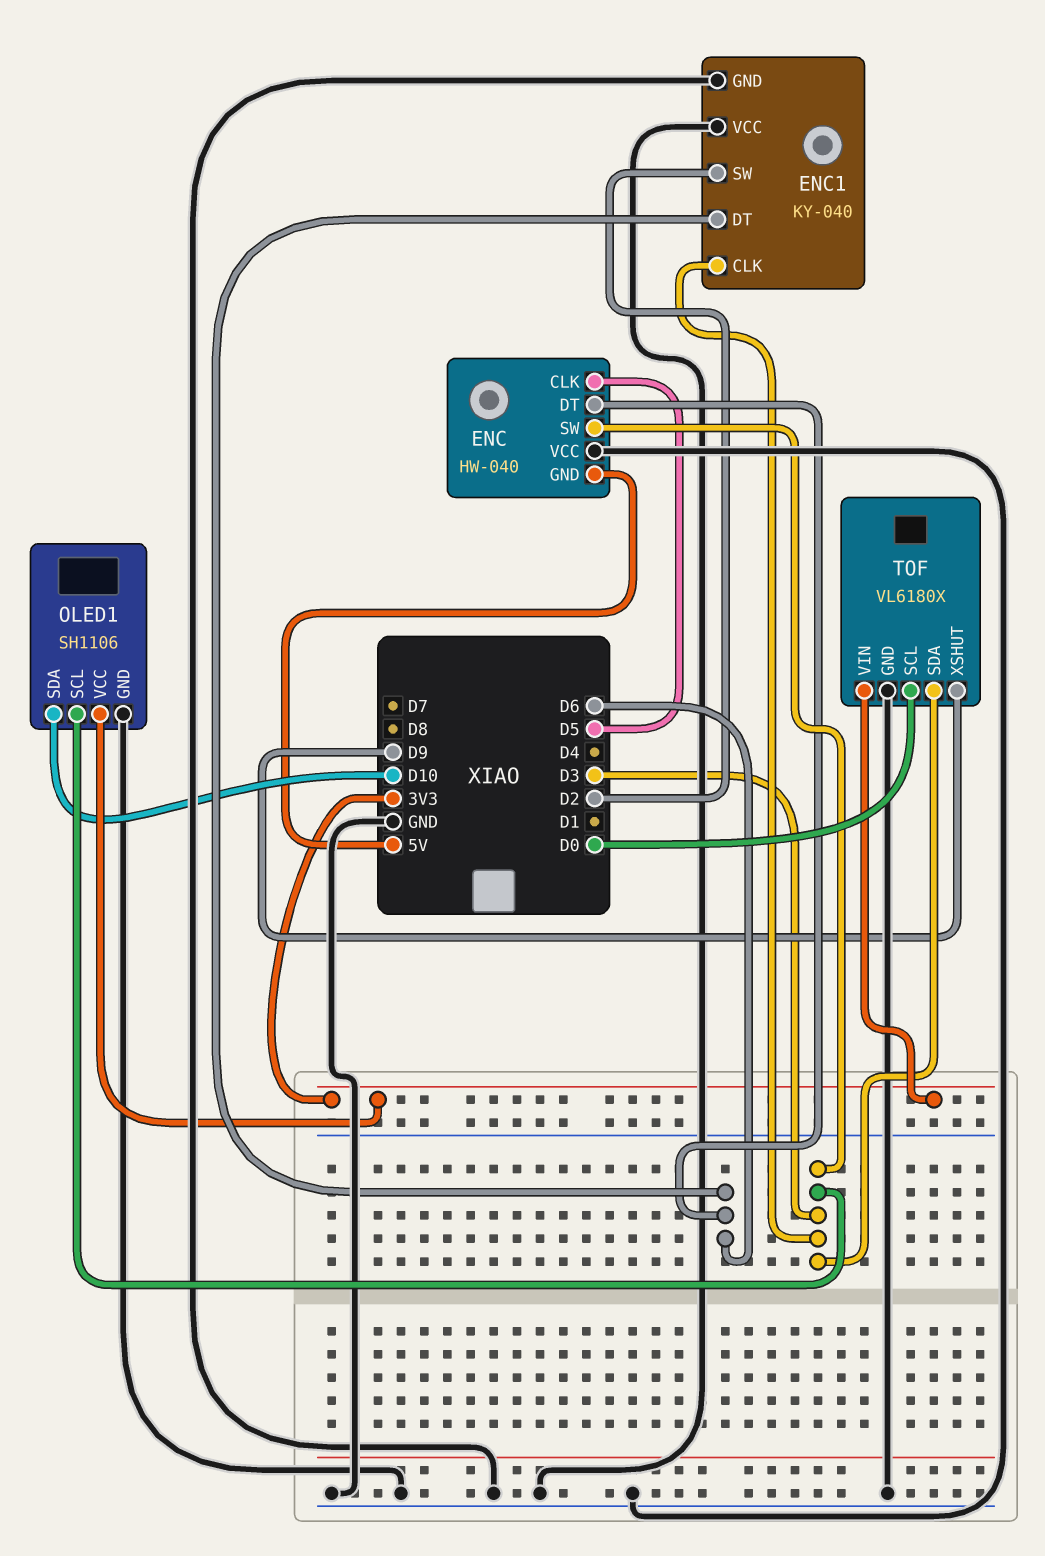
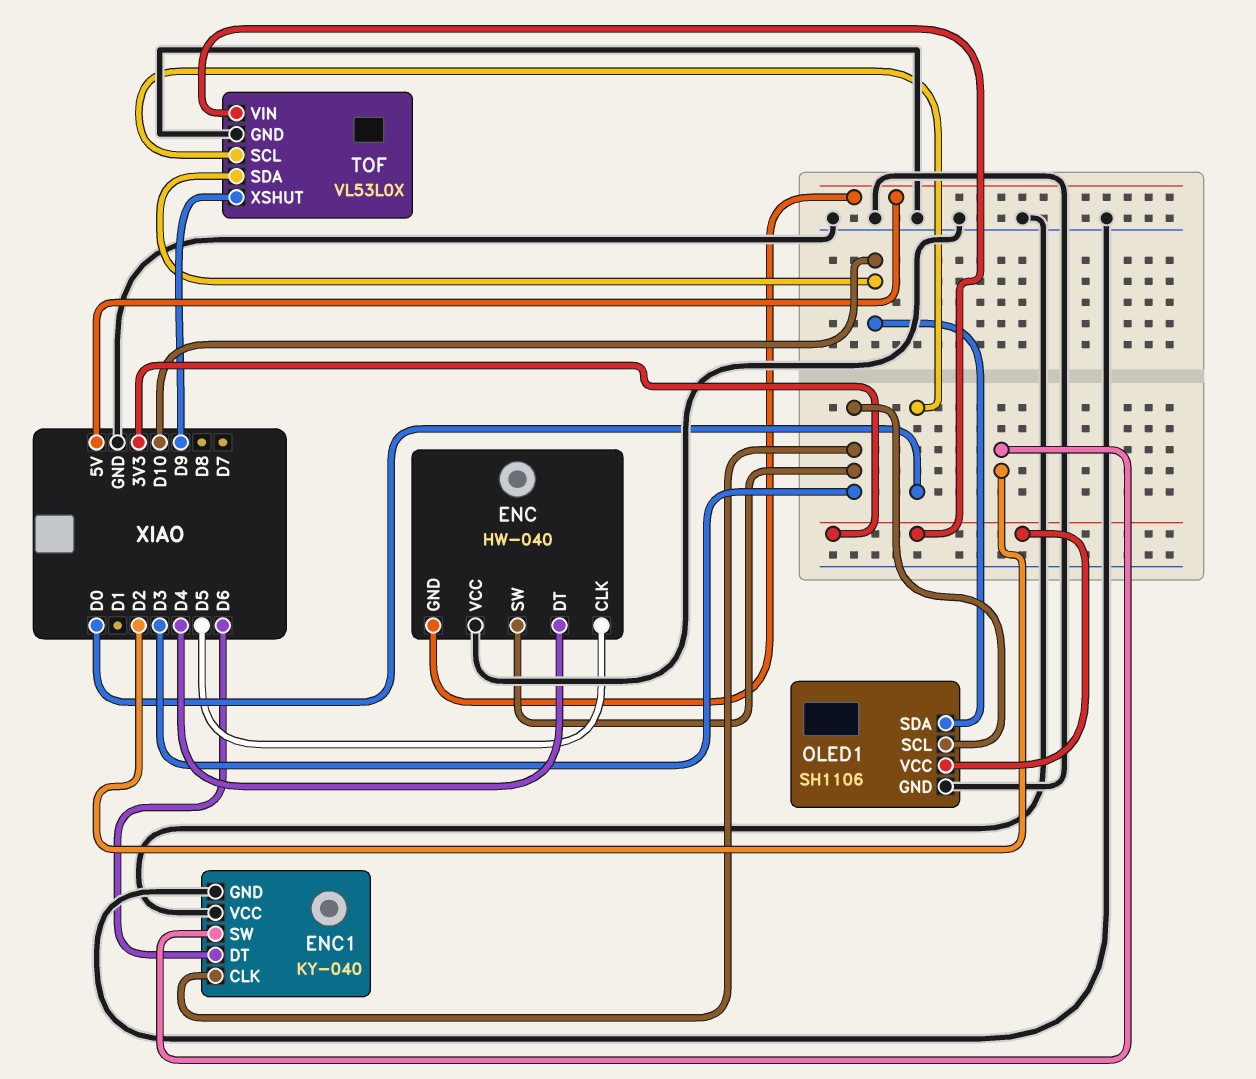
ENC pin DT: D6 -> D4
TOF: VL6180X -> VL53L0X
TOF pin SDA: D3 -> D10

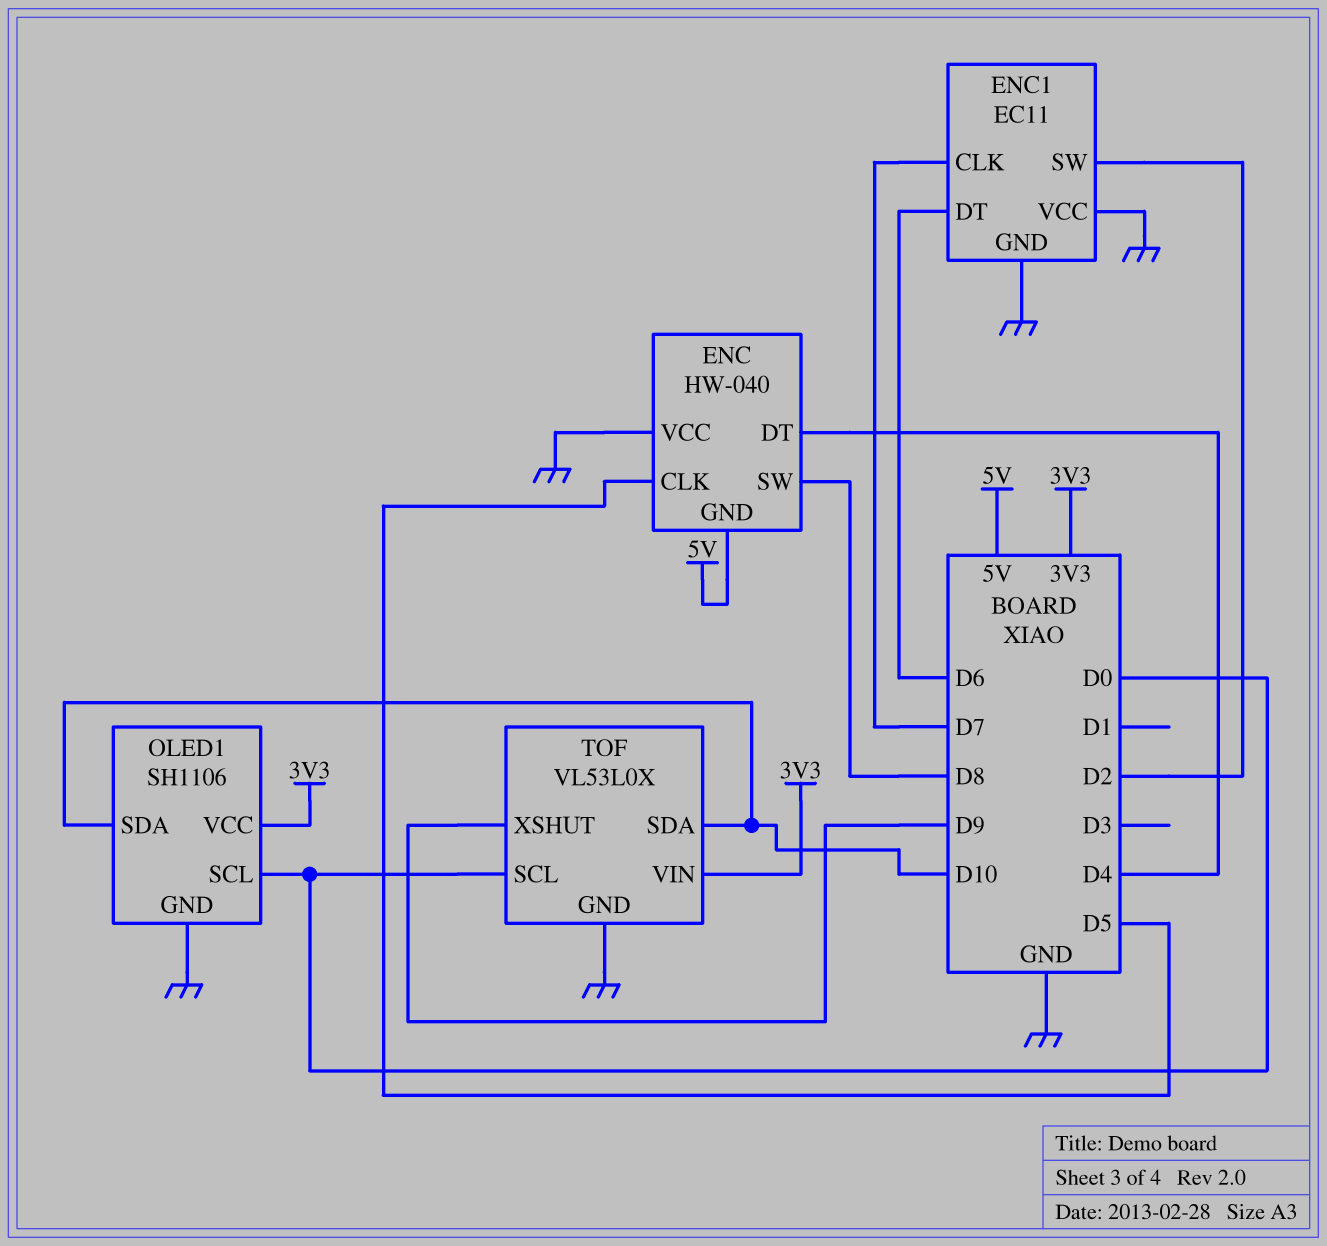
ENC pin SW: D3 -> D8
ENC1: KY-040 -> EC11
ENC1 pin CLK: D3 -> D7
OLED1 pin SCL: D3 -> D0

